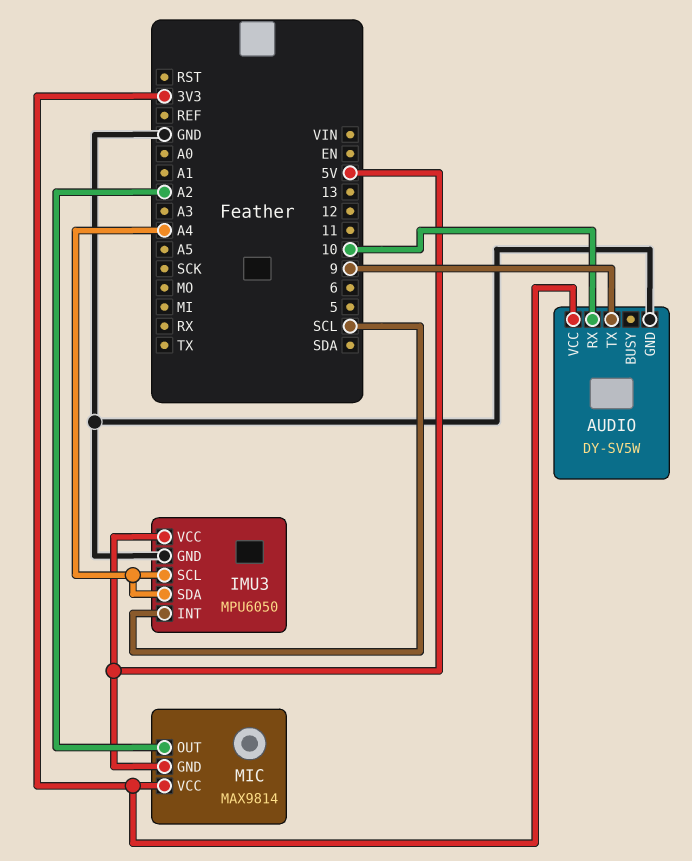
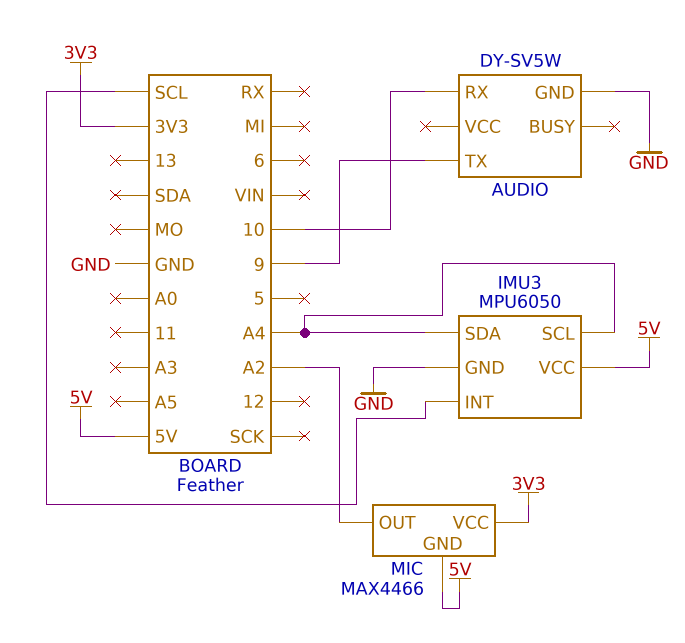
AUDIO pin VCC: 3V3 -> none
MIC: MAX9814 -> MAX4466

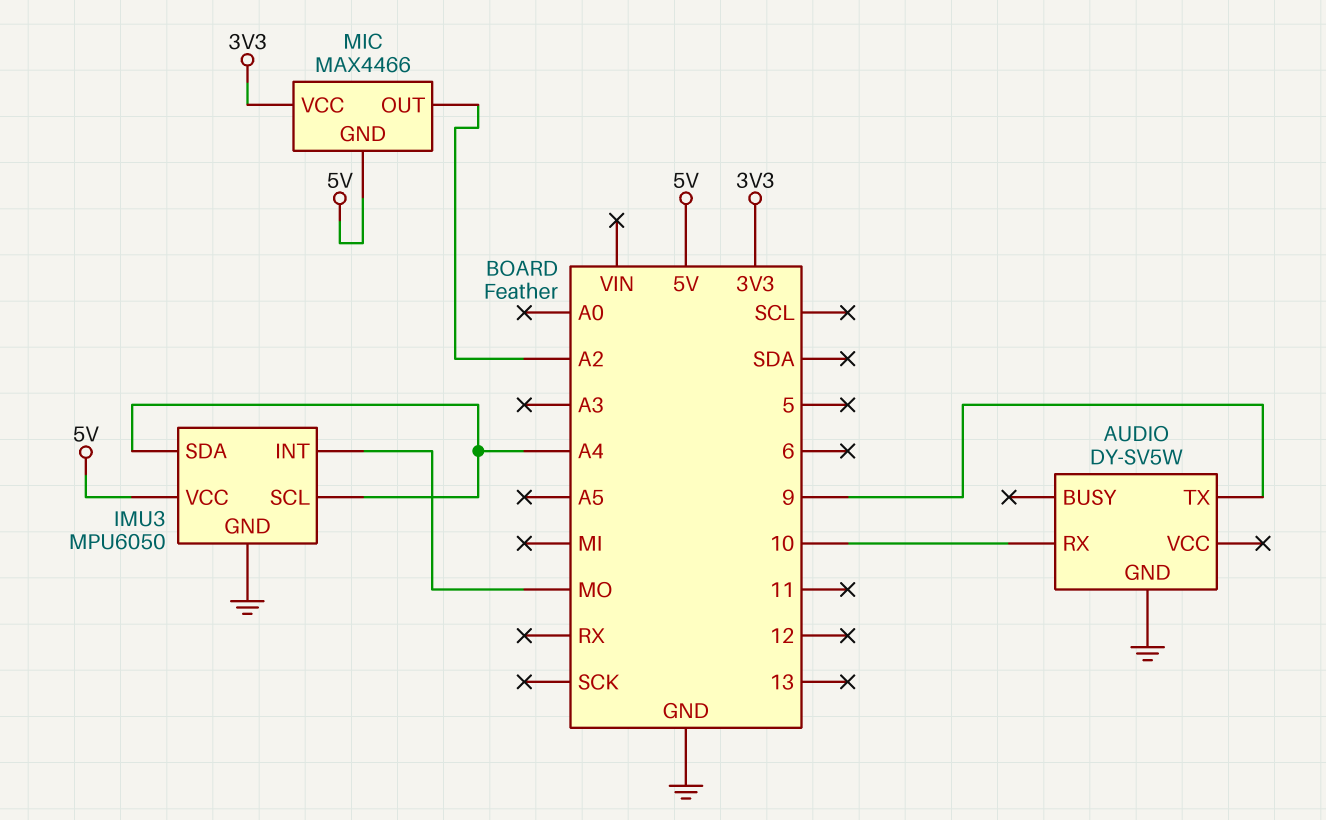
IMU3 pin INT: SCL -> MO

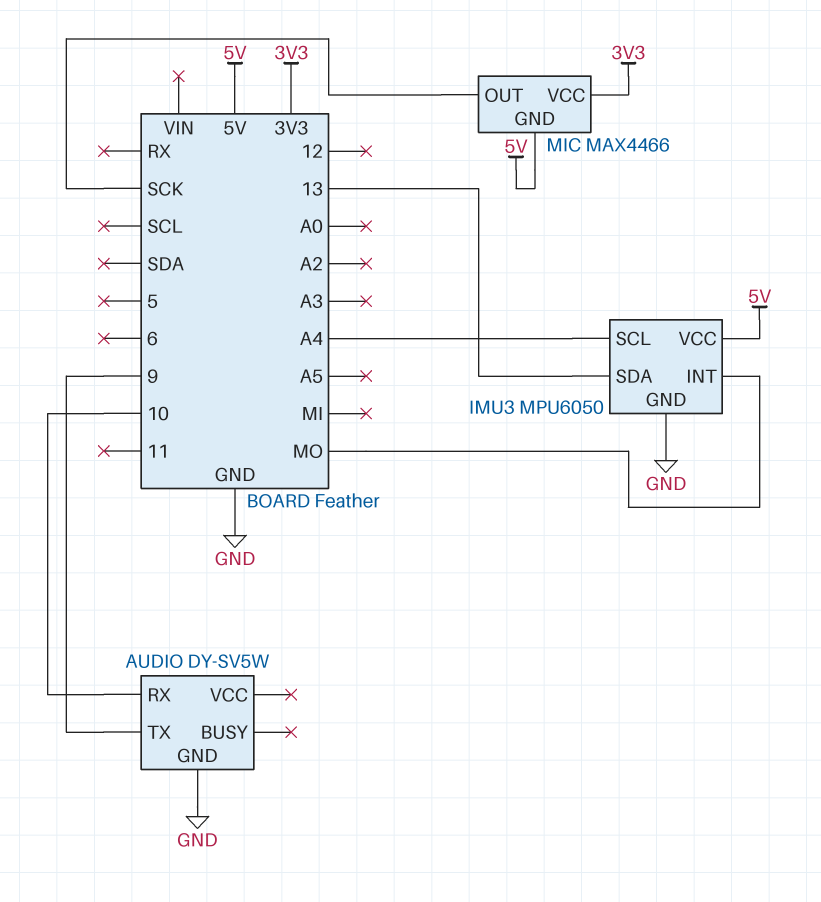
IMU3 pin SDA: A4 -> 13
MIC pin OUT: A2 -> SCK

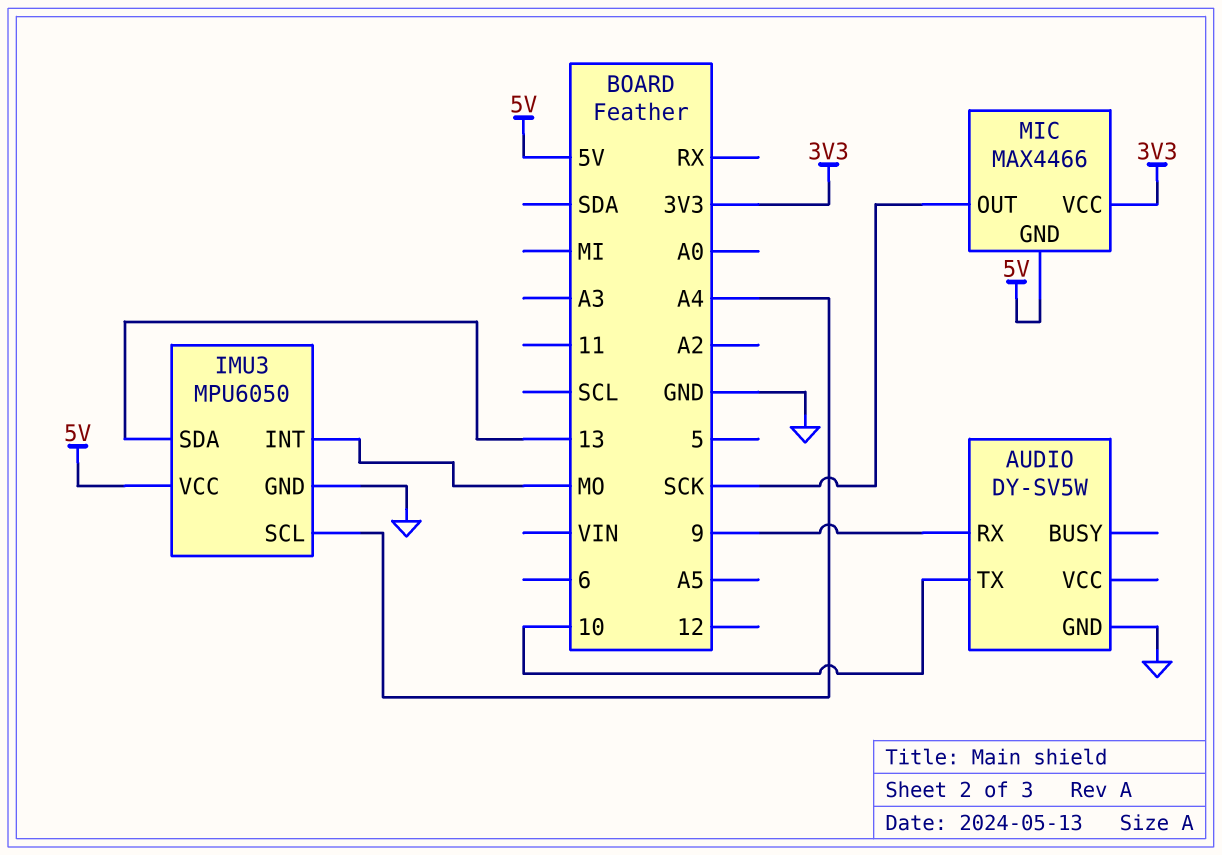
AUDIO pin RX: 10 -> 9
AUDIO pin TX: 9 -> 10

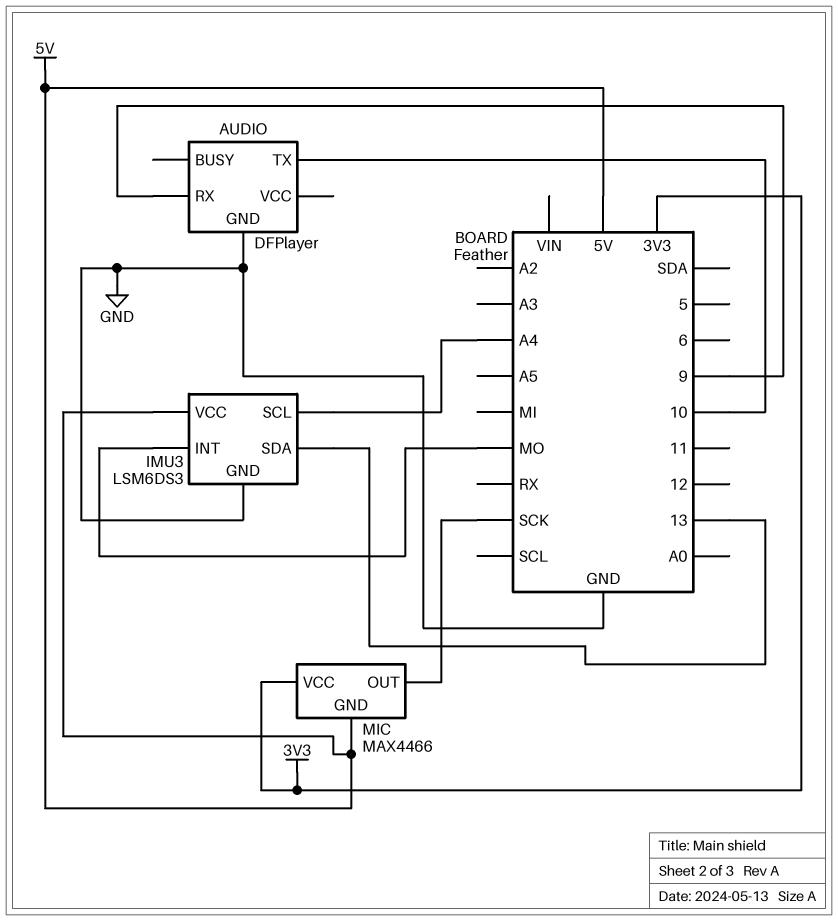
AUDIO: DY-SV5W -> DFPlayer
IMU3: MPU6050 -> LSM6DS3

